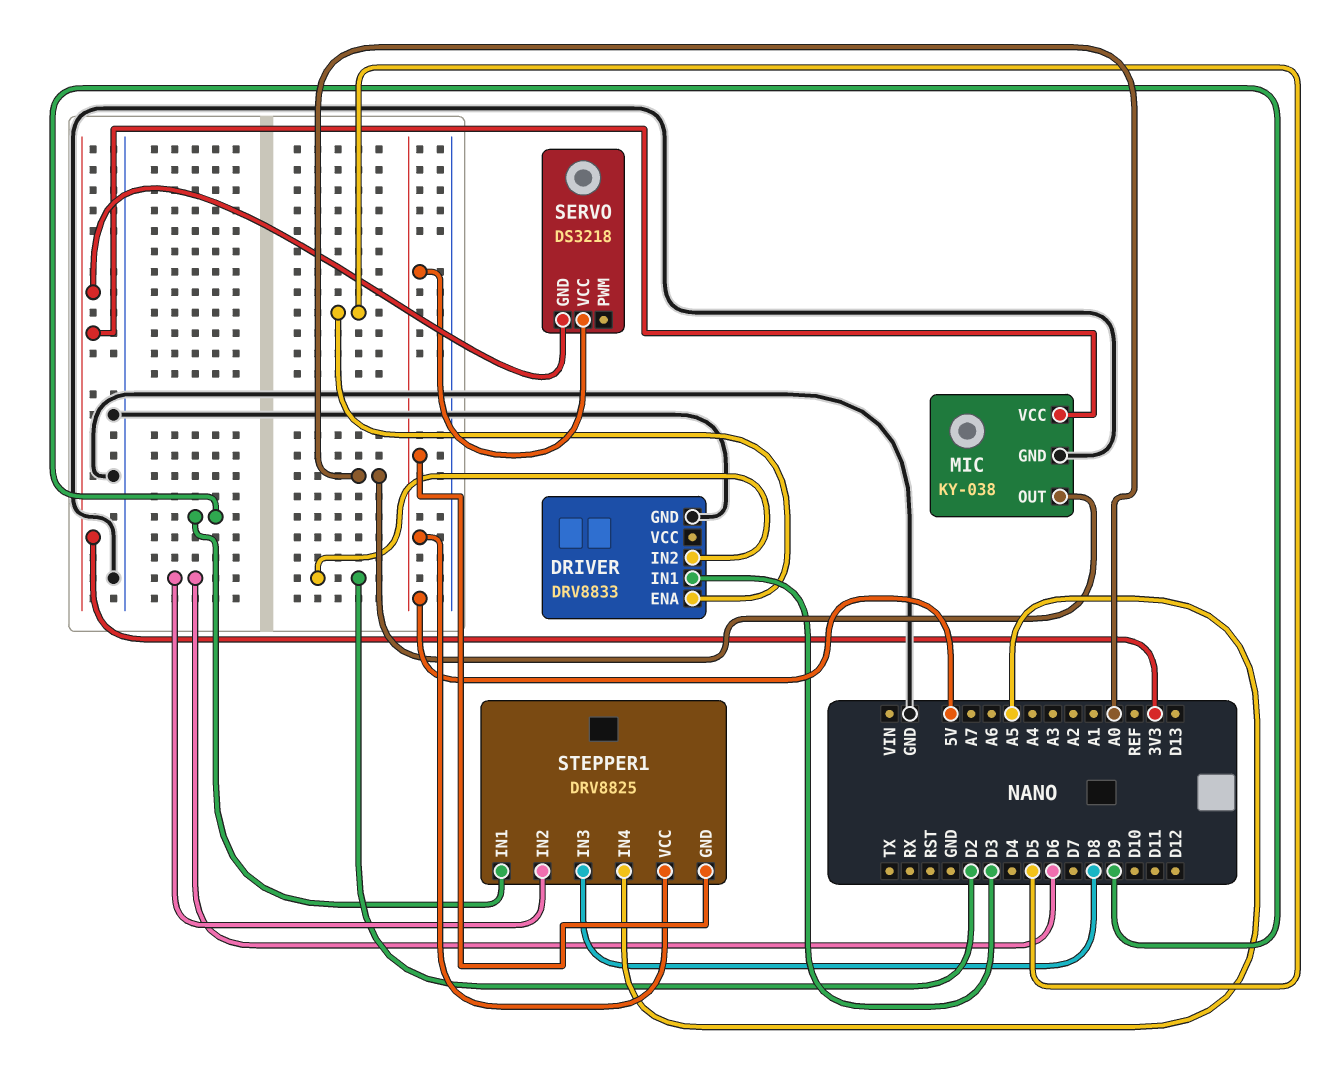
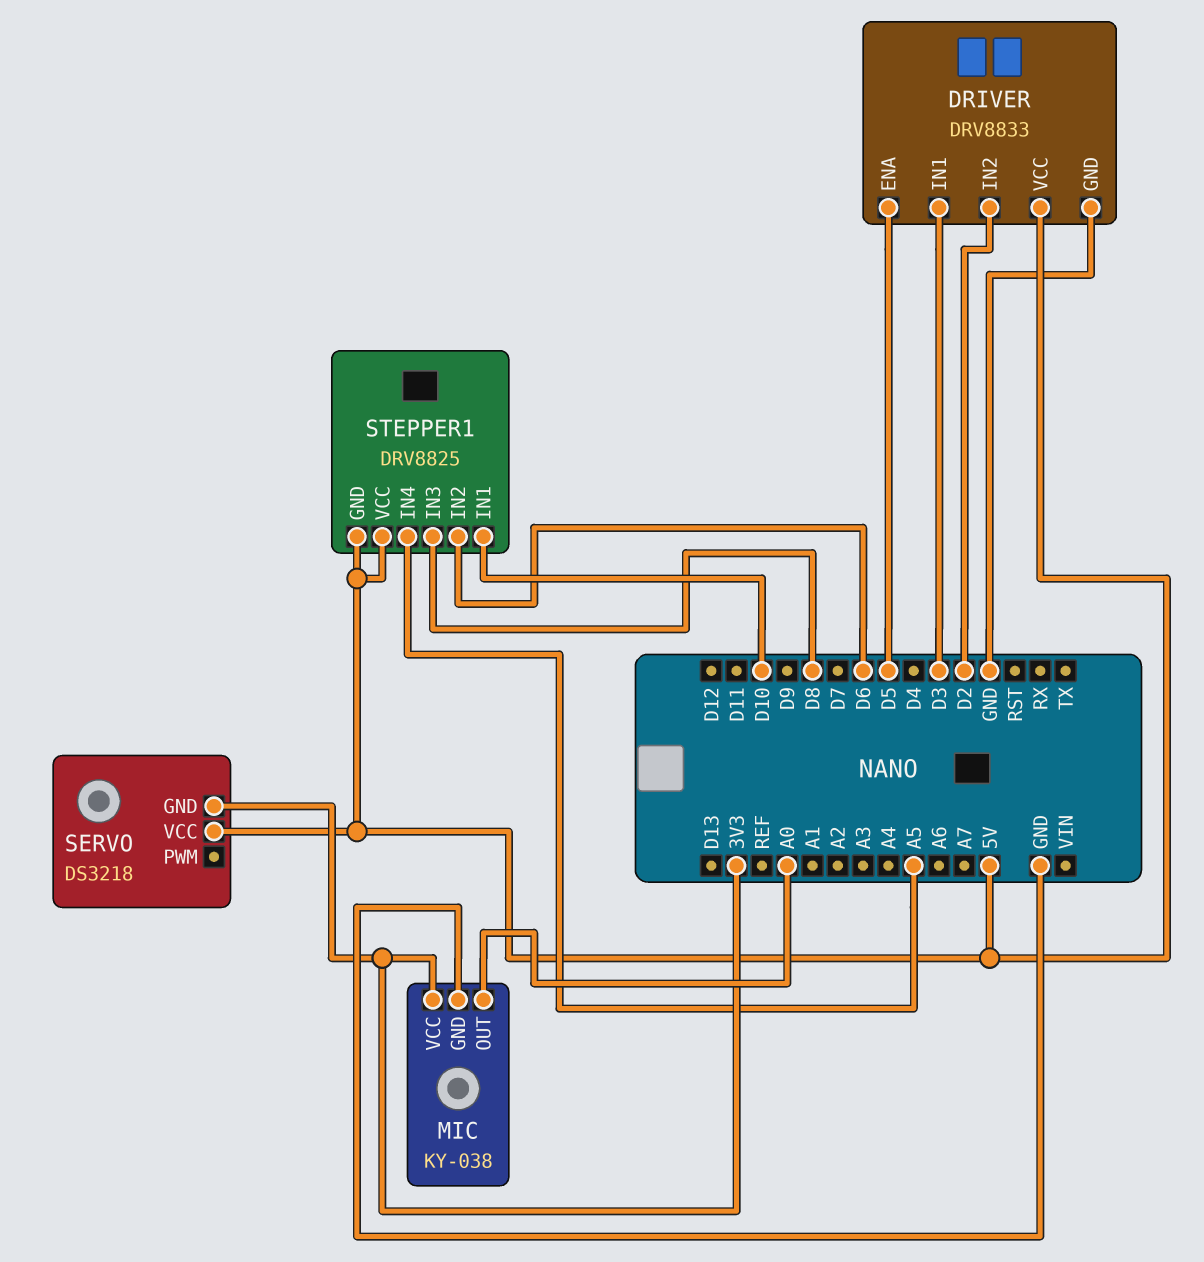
DRIVER pin VCC: none -> 5V
STEPPER1 pin IN1: D9 -> D10

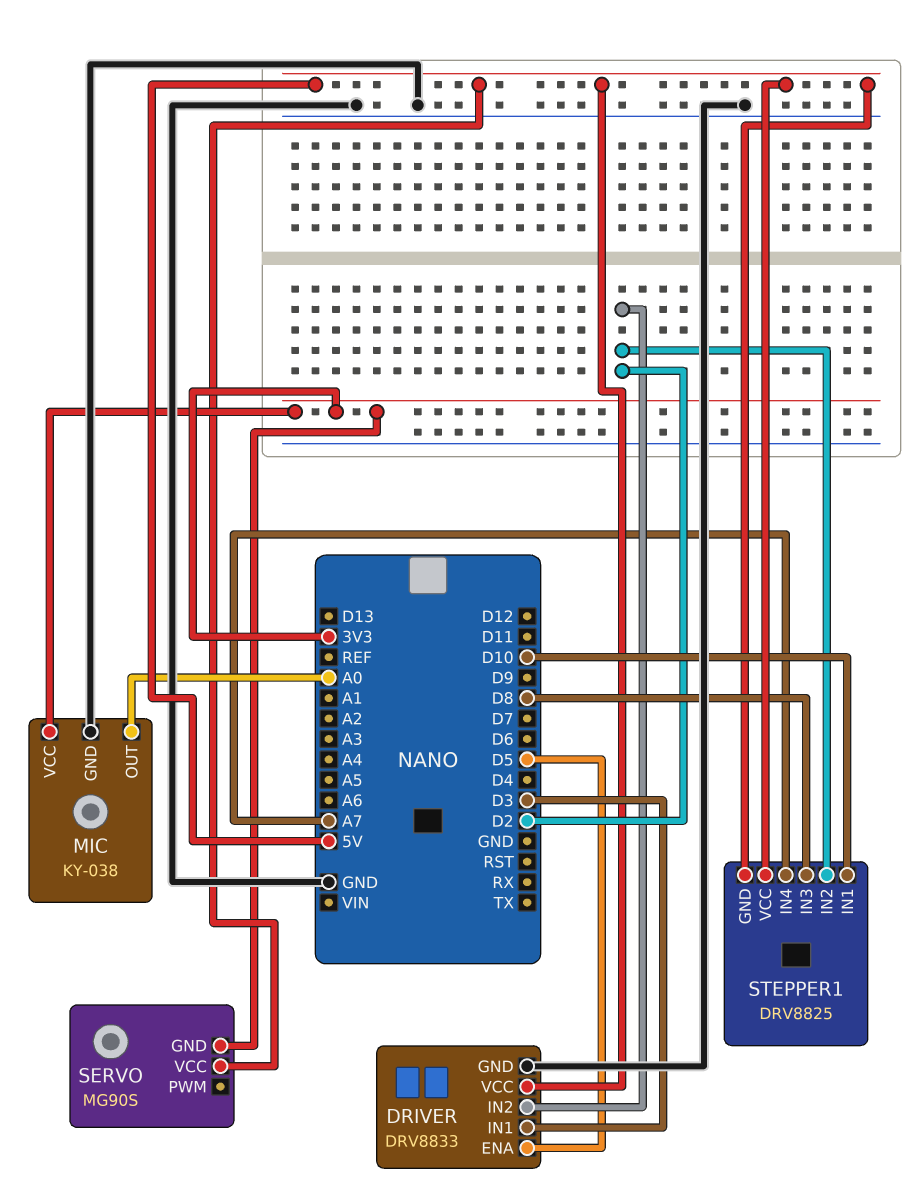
SERVO: DS3218 -> MG90S
STEPPER1 pin IN2: D6 -> D2
STEPPER1 pin IN4: A5 -> A7

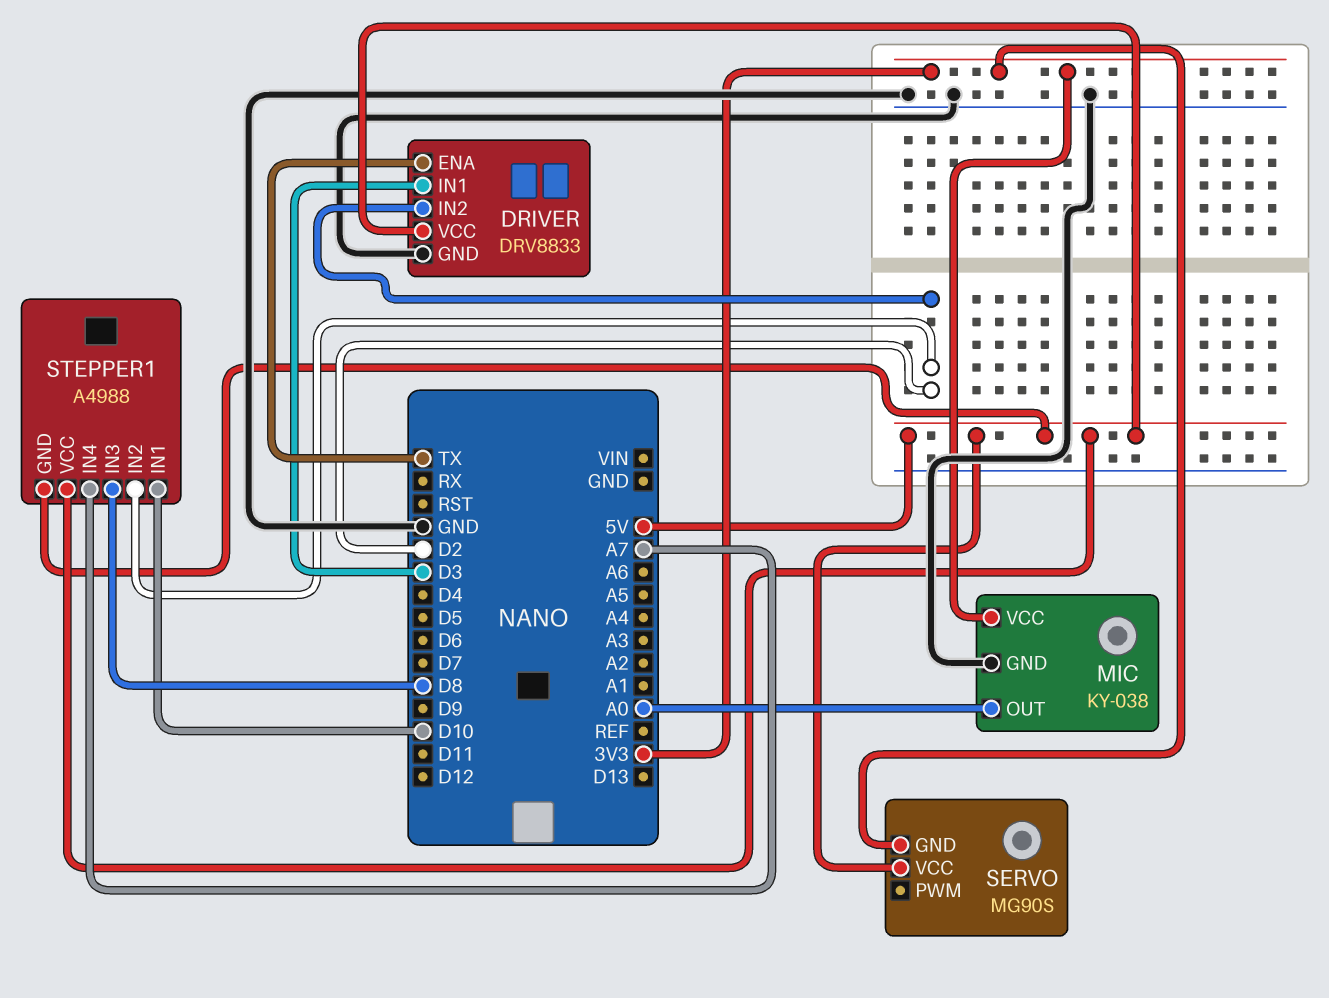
DRIVER pin ENA: D5 -> TX
STEPPER1: DRV8825 -> A4988

